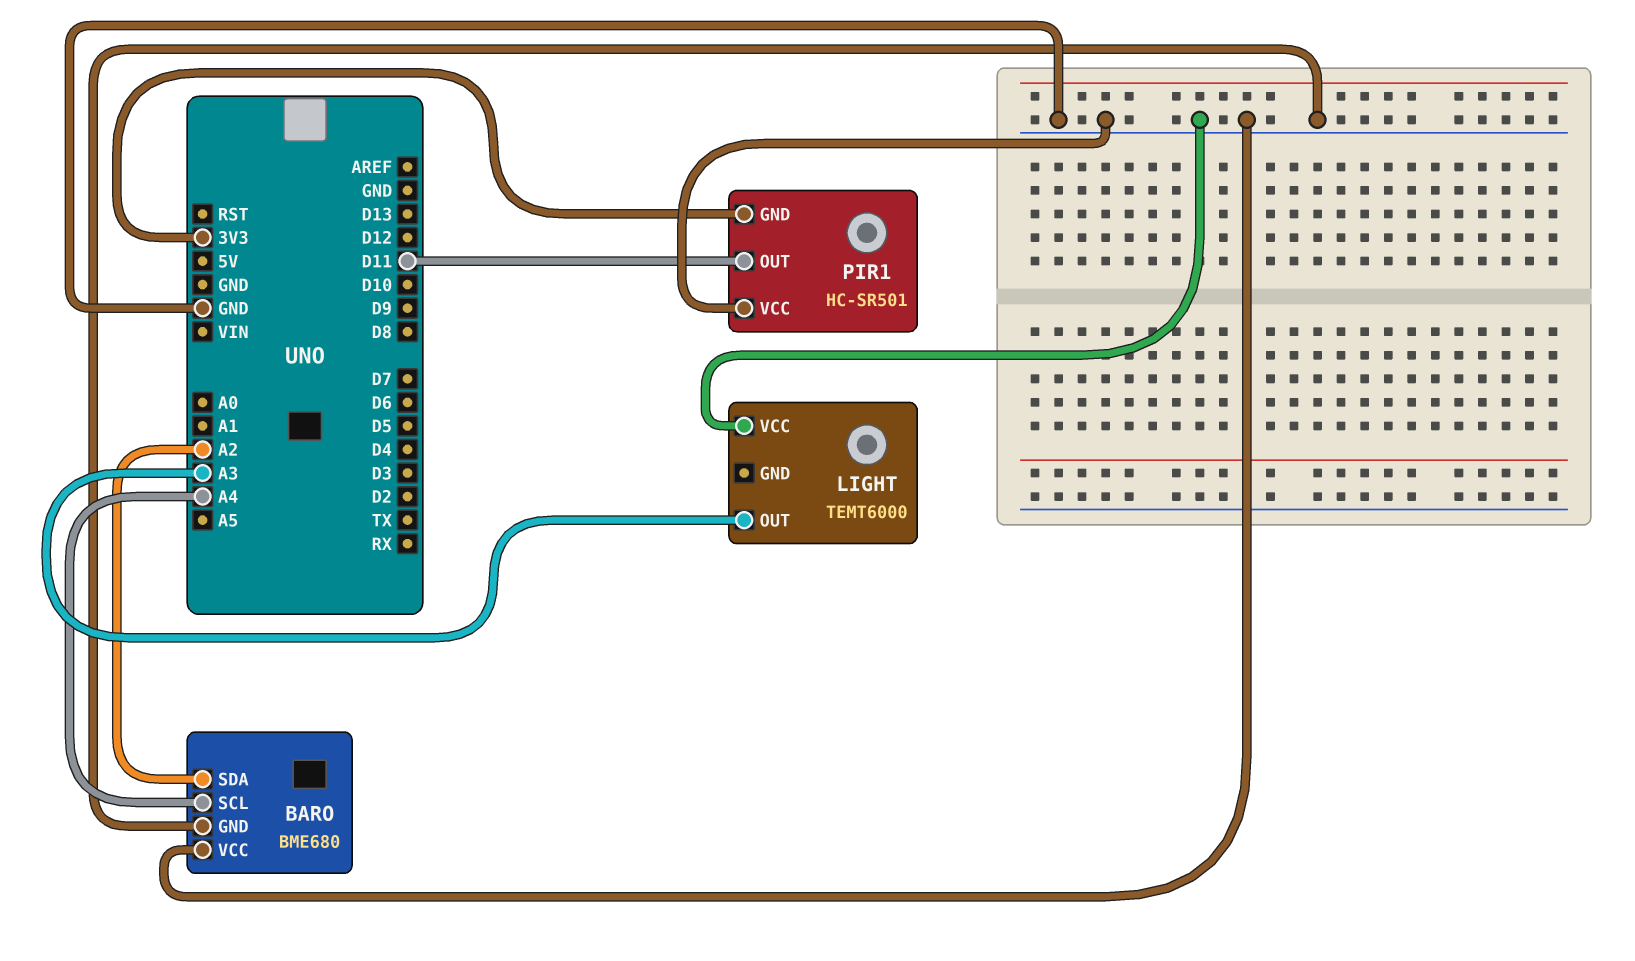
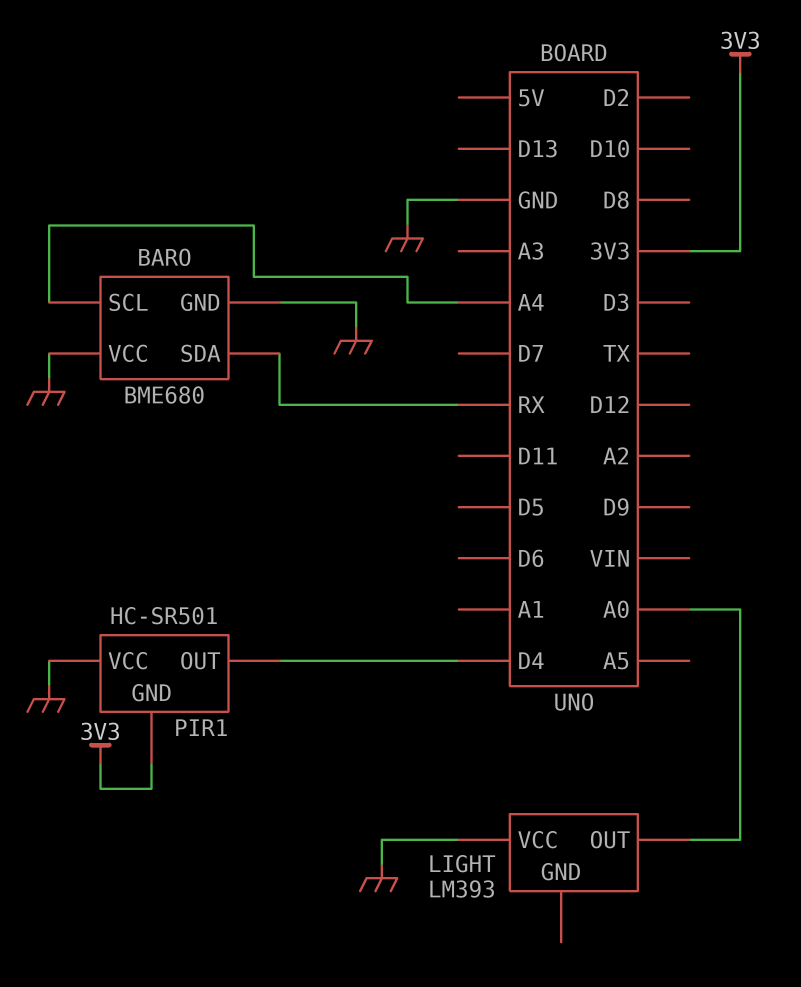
BARO pin SDA: A2 -> RX
LIGHT: TEMT6000 -> LM393
LIGHT pin OUT: A3 -> A0
PIR1 pin OUT: D11 -> D4

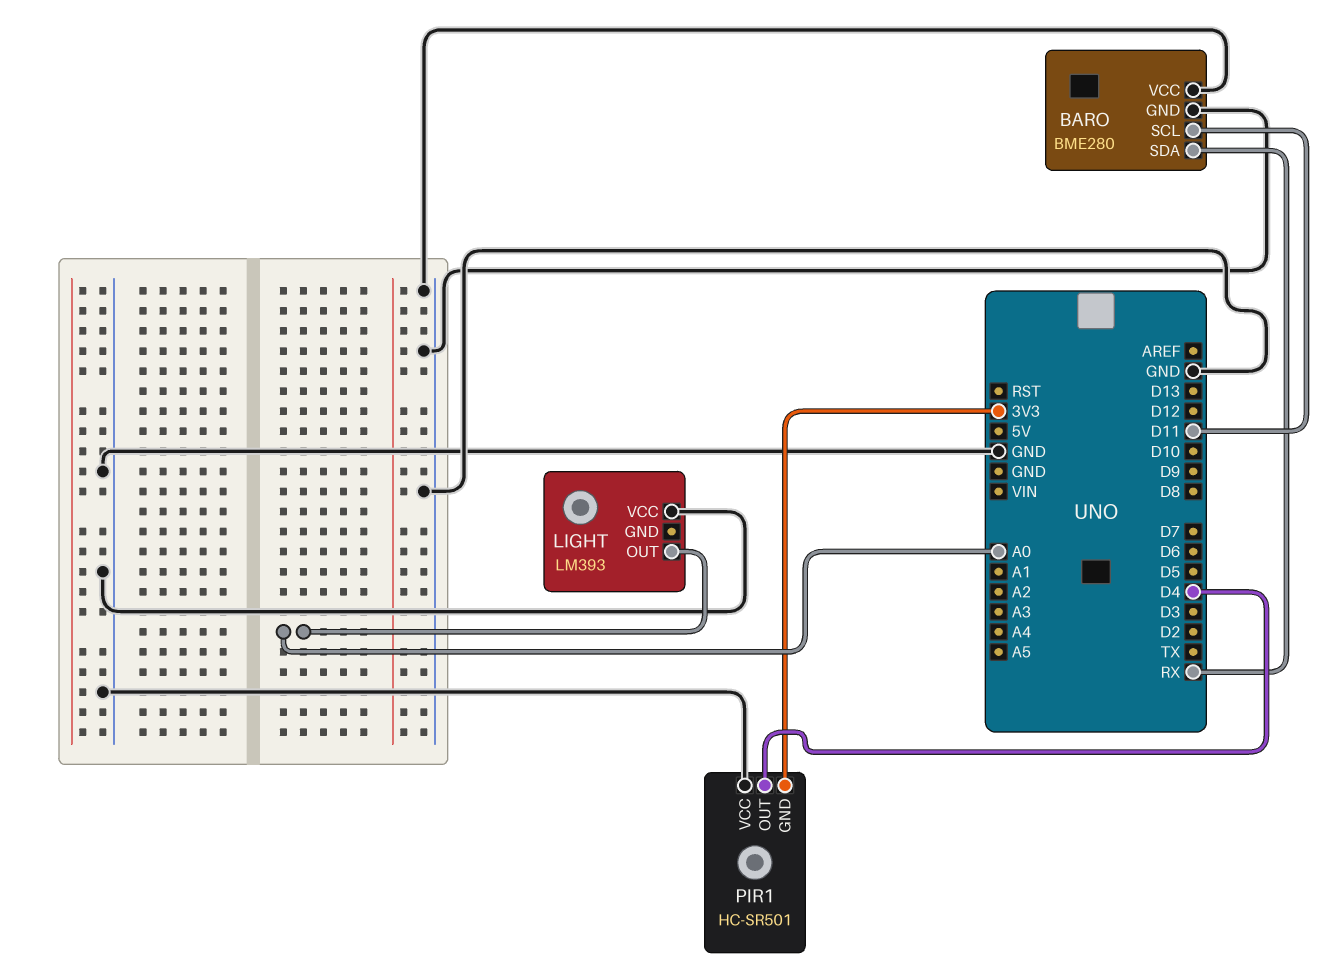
BARO: BME680 -> BME280
BARO pin SCL: A4 -> D11

